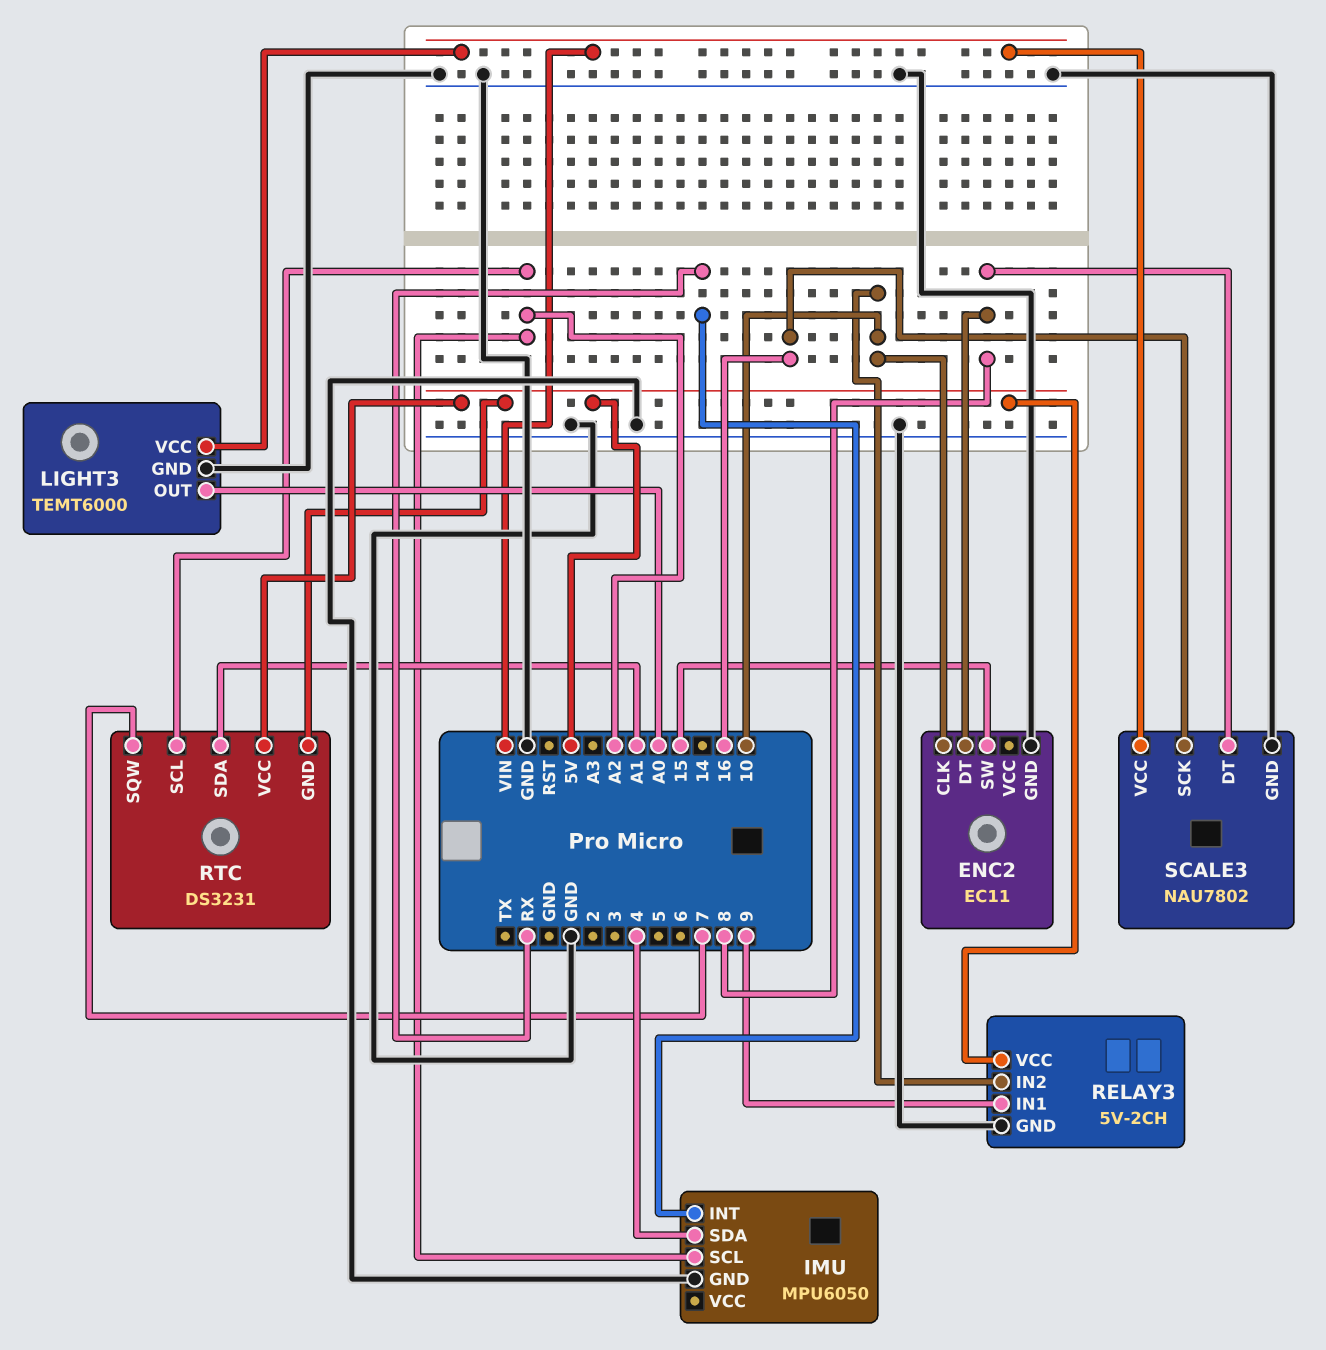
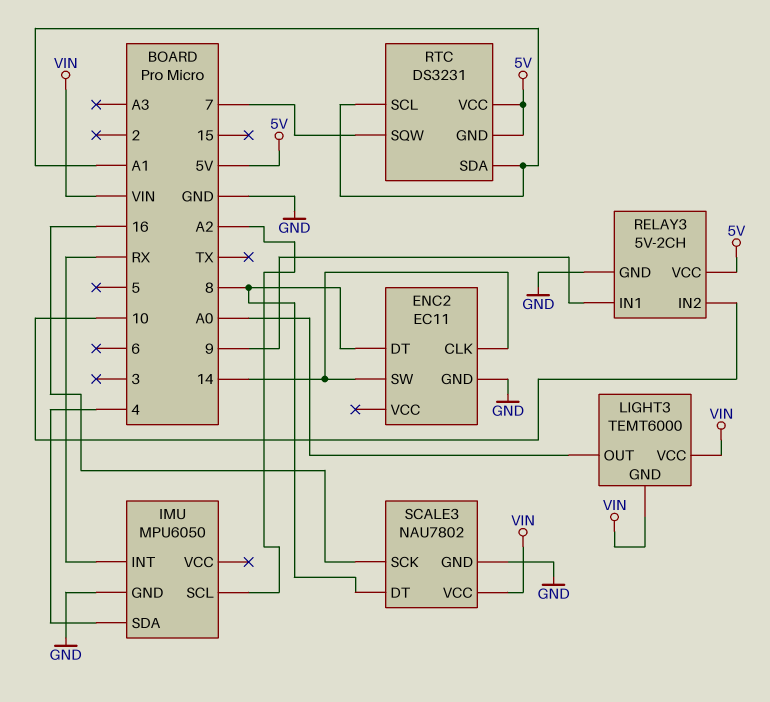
ENC2 pin CLK: 10 -> 14
ENC2 pin SW: 15 -> 14
LIGHT3 pin GND: GND -> VIN
RTC pin SCL: A2 -> A1

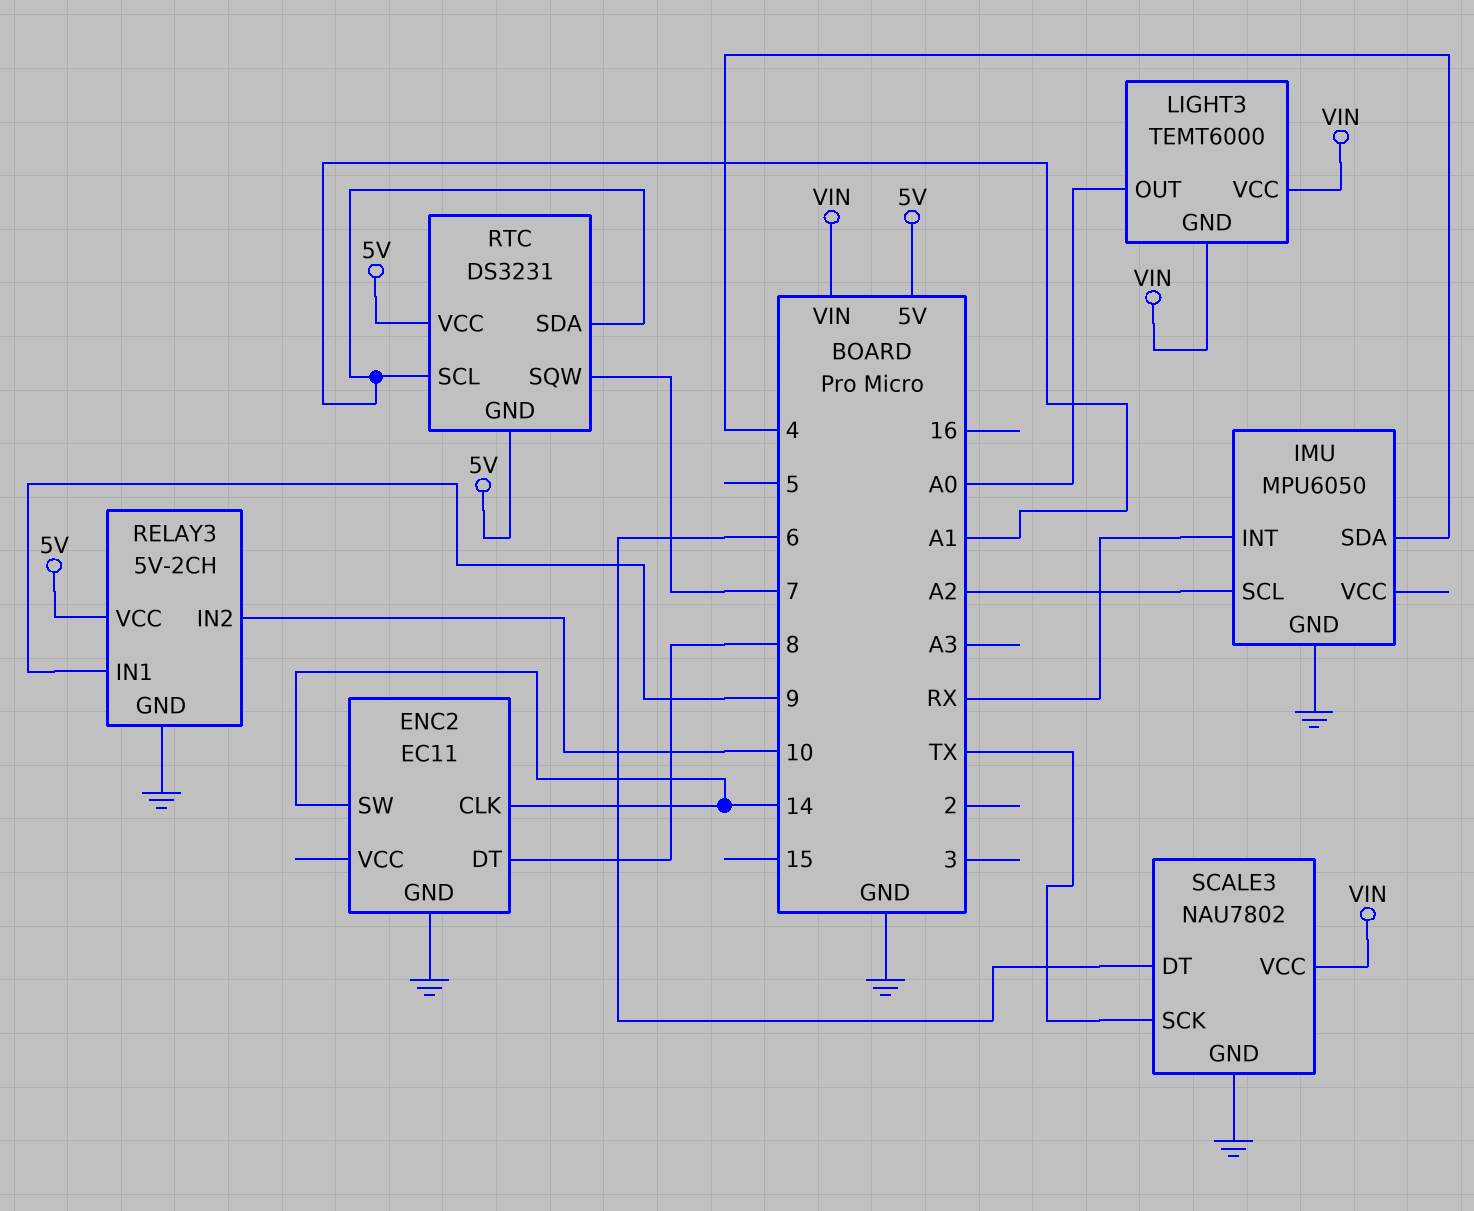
SCALE3 pin DT: 8 -> 6
SCALE3 pin SCK: 16 -> TX

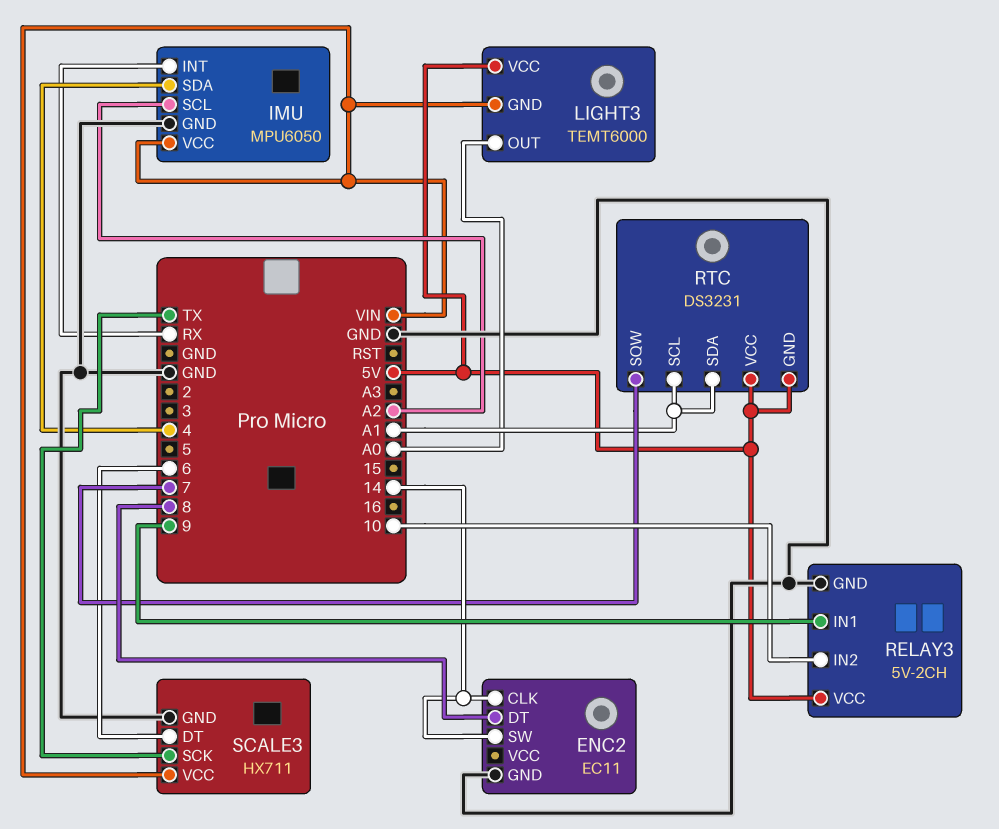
IMU pin VCC: none -> VIN
LIGHT3 pin VCC: VIN -> 5V
SCALE3: NAU7802 -> HX711

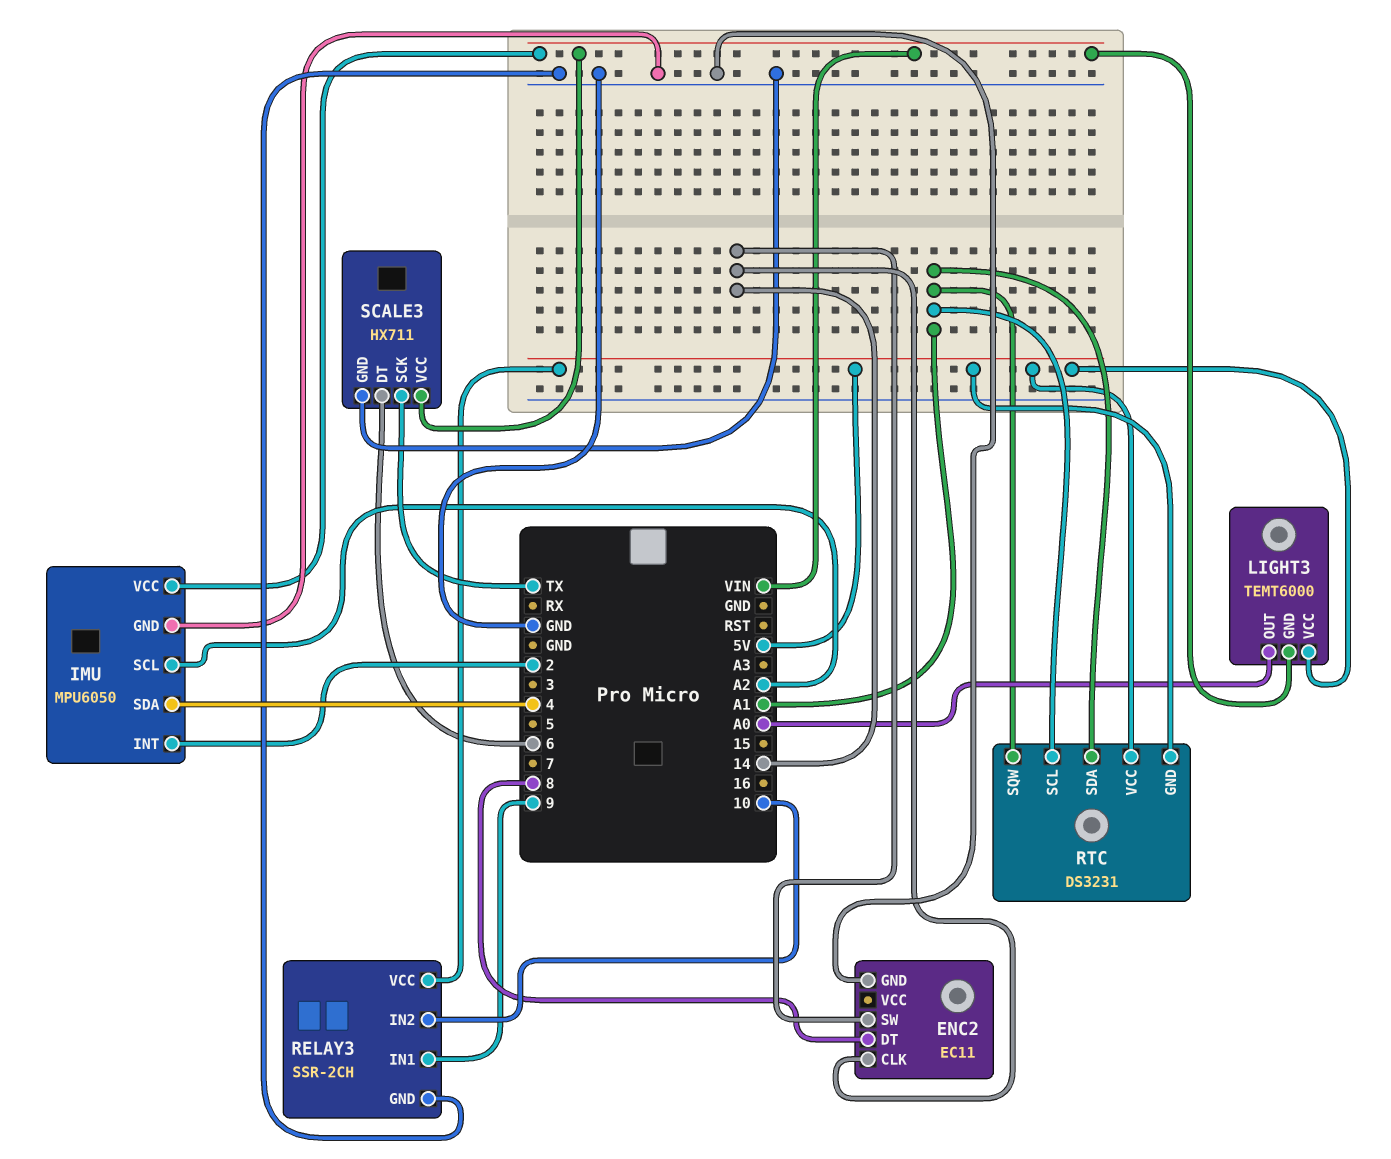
IMU pin INT: RX -> 2
RELAY3: 5V-2CH -> SSR-2CH
RTC pin SQW: 7 -> A1

